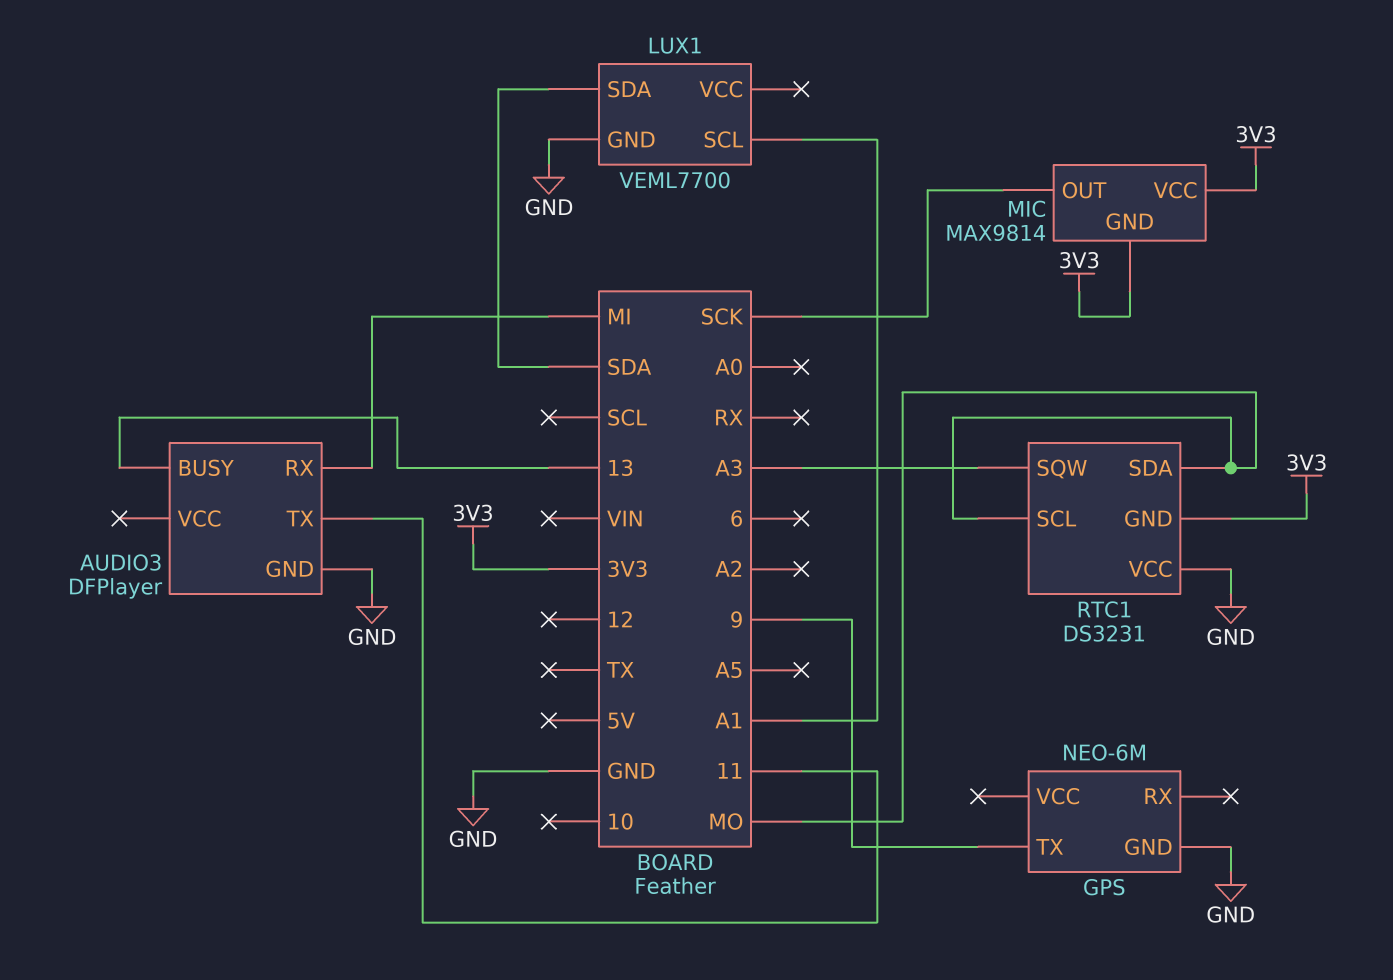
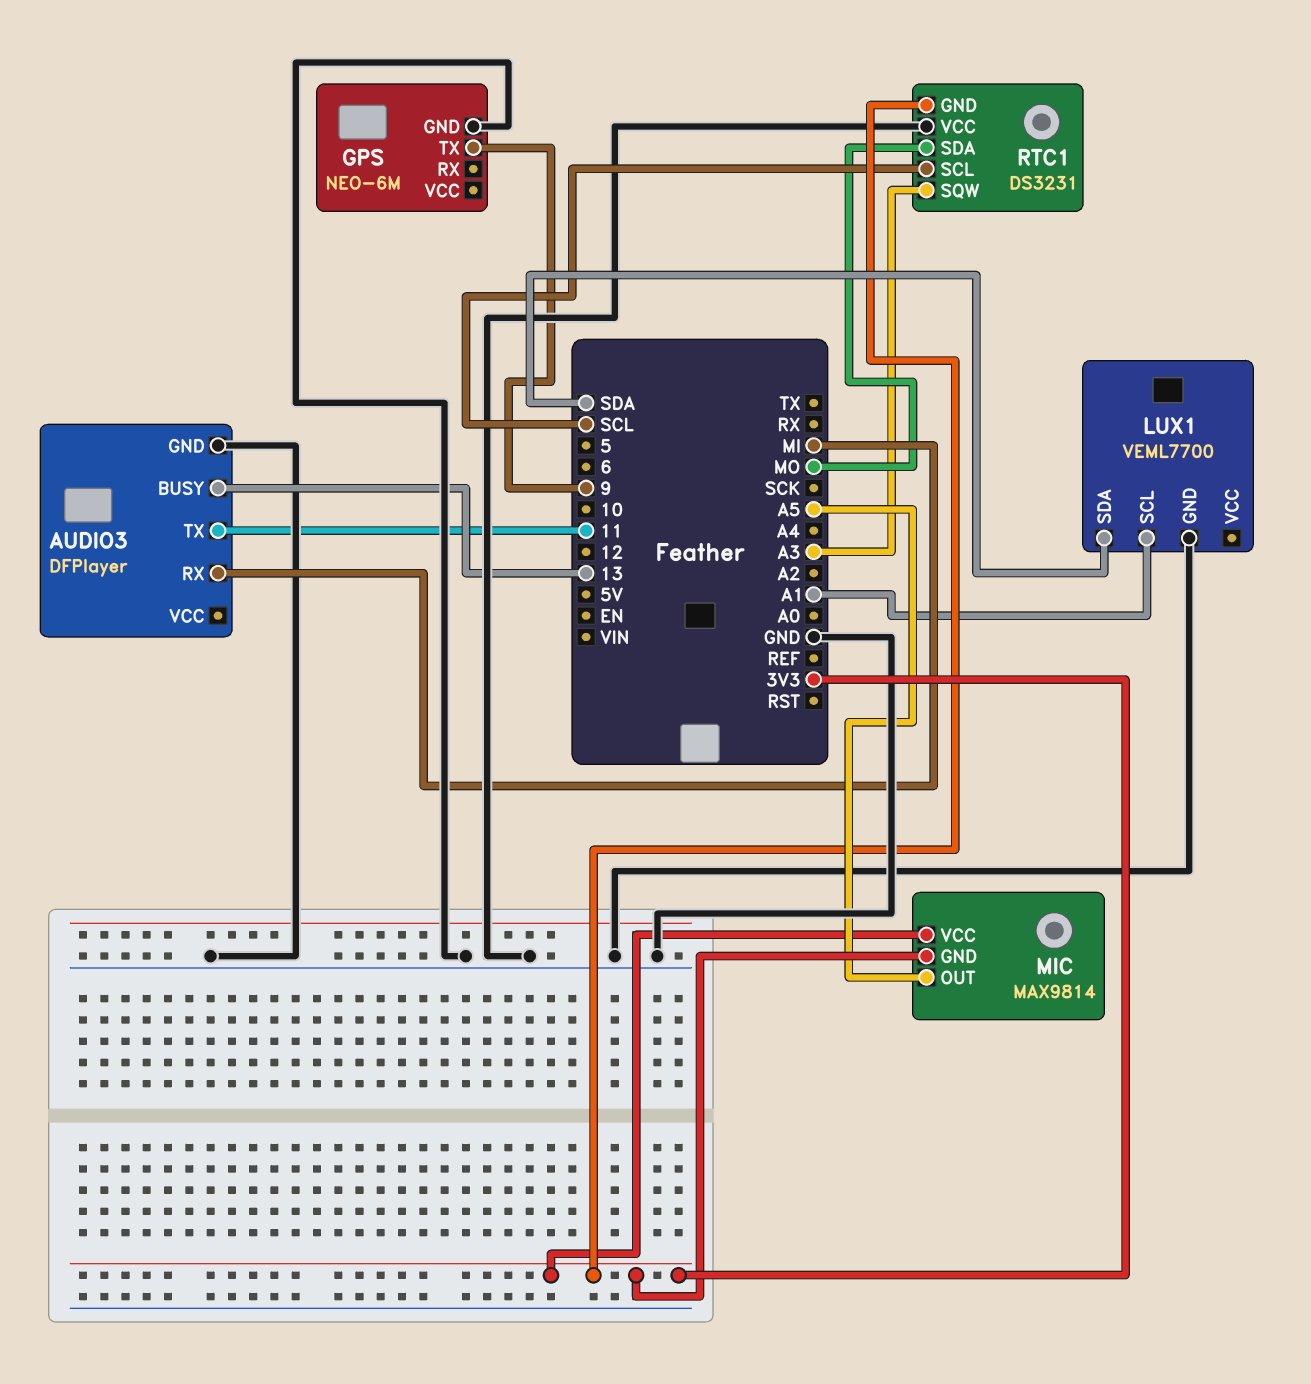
MIC pin OUT: SCK -> A5
RTC1 pin SCL: MO -> SCL

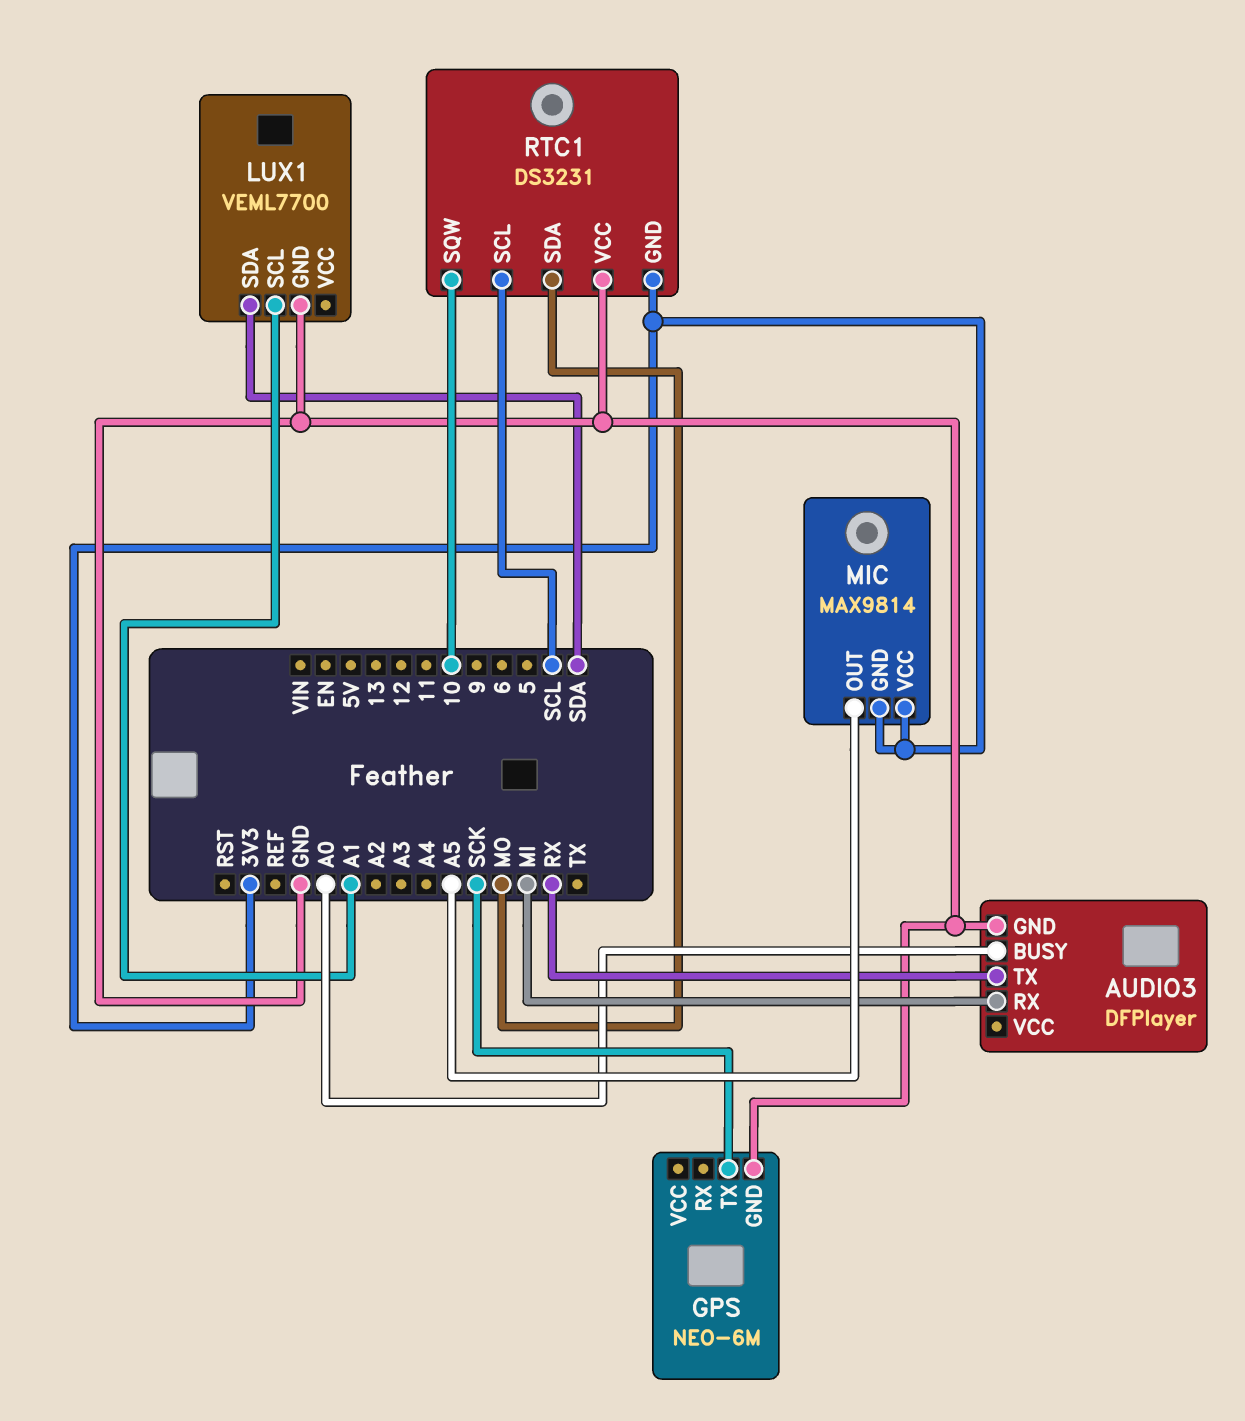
AUDIO3 pin BUSY: 13 -> A0
AUDIO3 pin TX: 11 -> RX
GPS pin TX: 9 -> SCK
RTC1 pin SQW: A3 -> 10

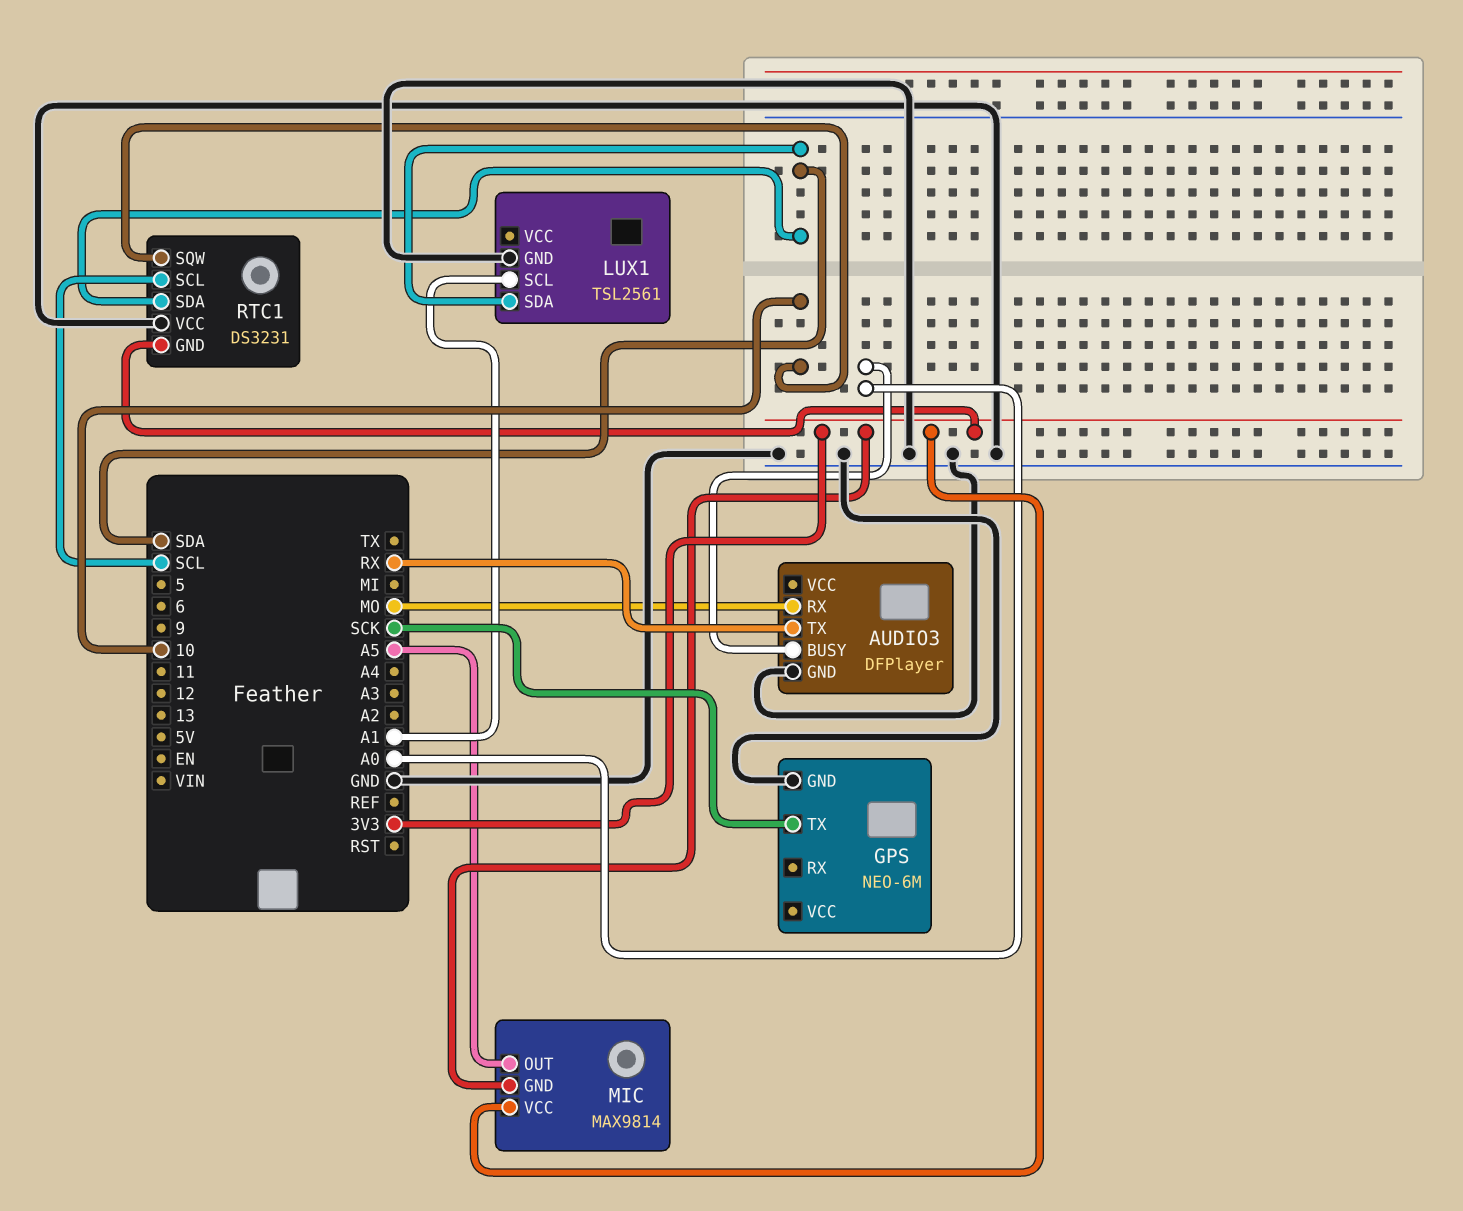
AUDIO3 pin RX: MI -> MO
LUX1: VEML7700 -> TSL2561
RTC1 pin SDA: MO -> SDA

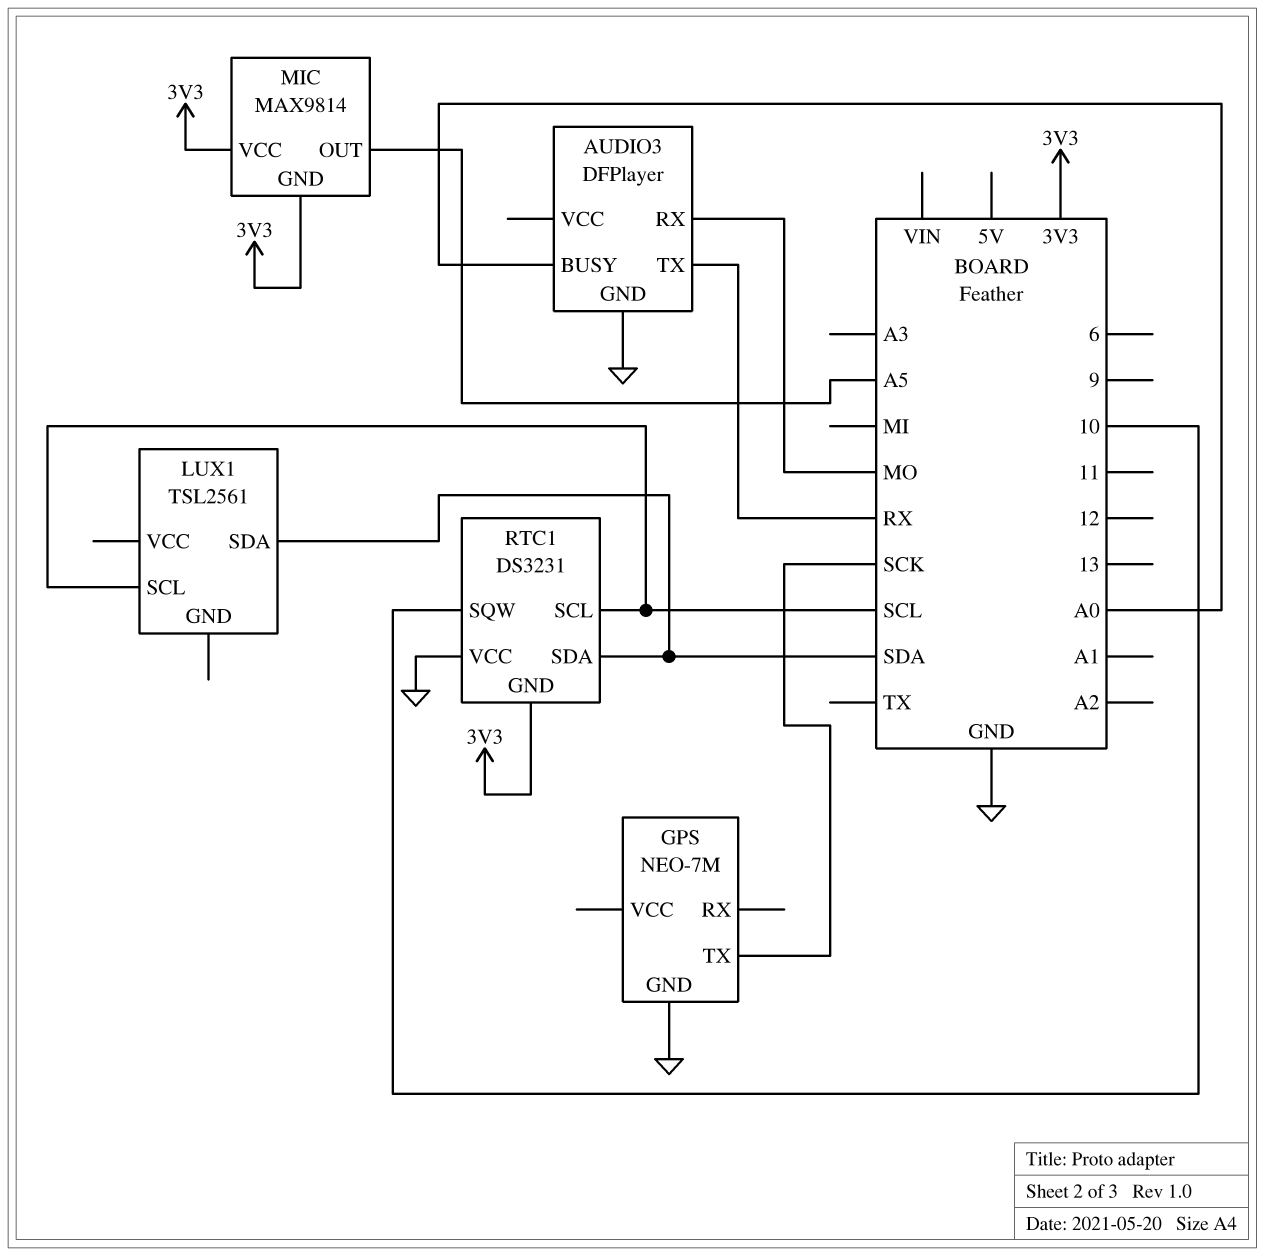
GPS: NEO-6M -> NEO-7M
LUX1 pin GND: GND -> none
LUX1 pin SCL: A1 -> SCL

